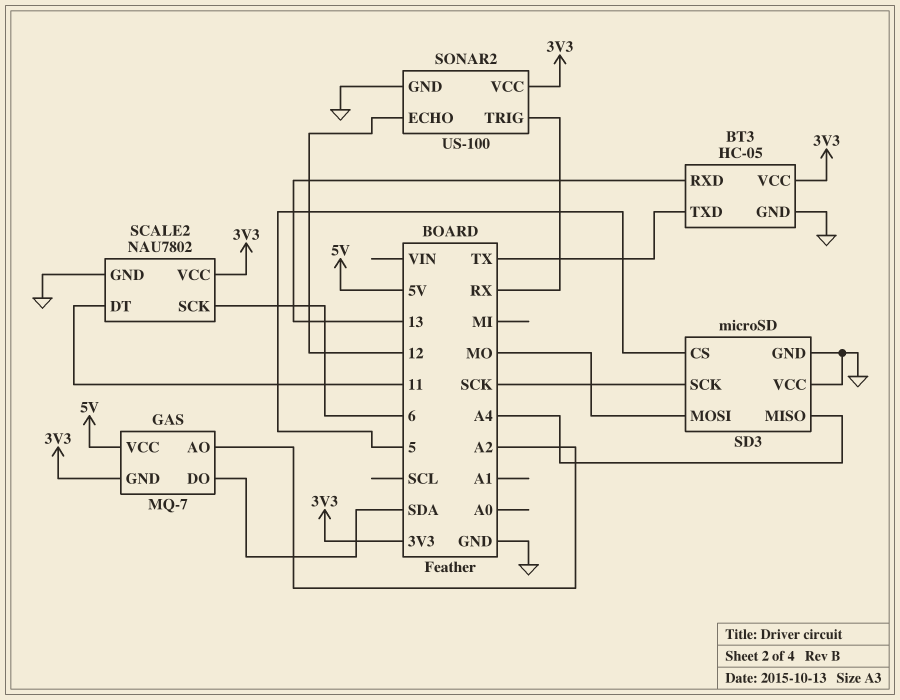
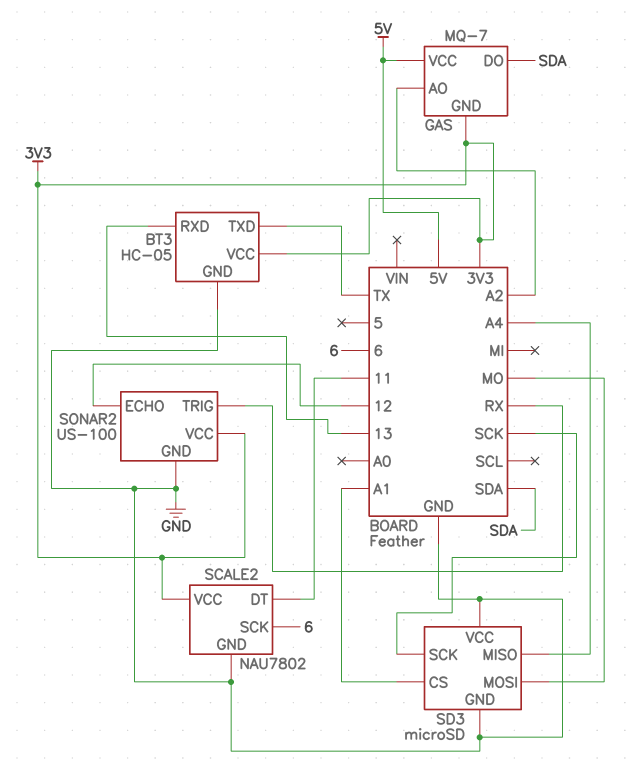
SD3 pin CS: 5 -> A1

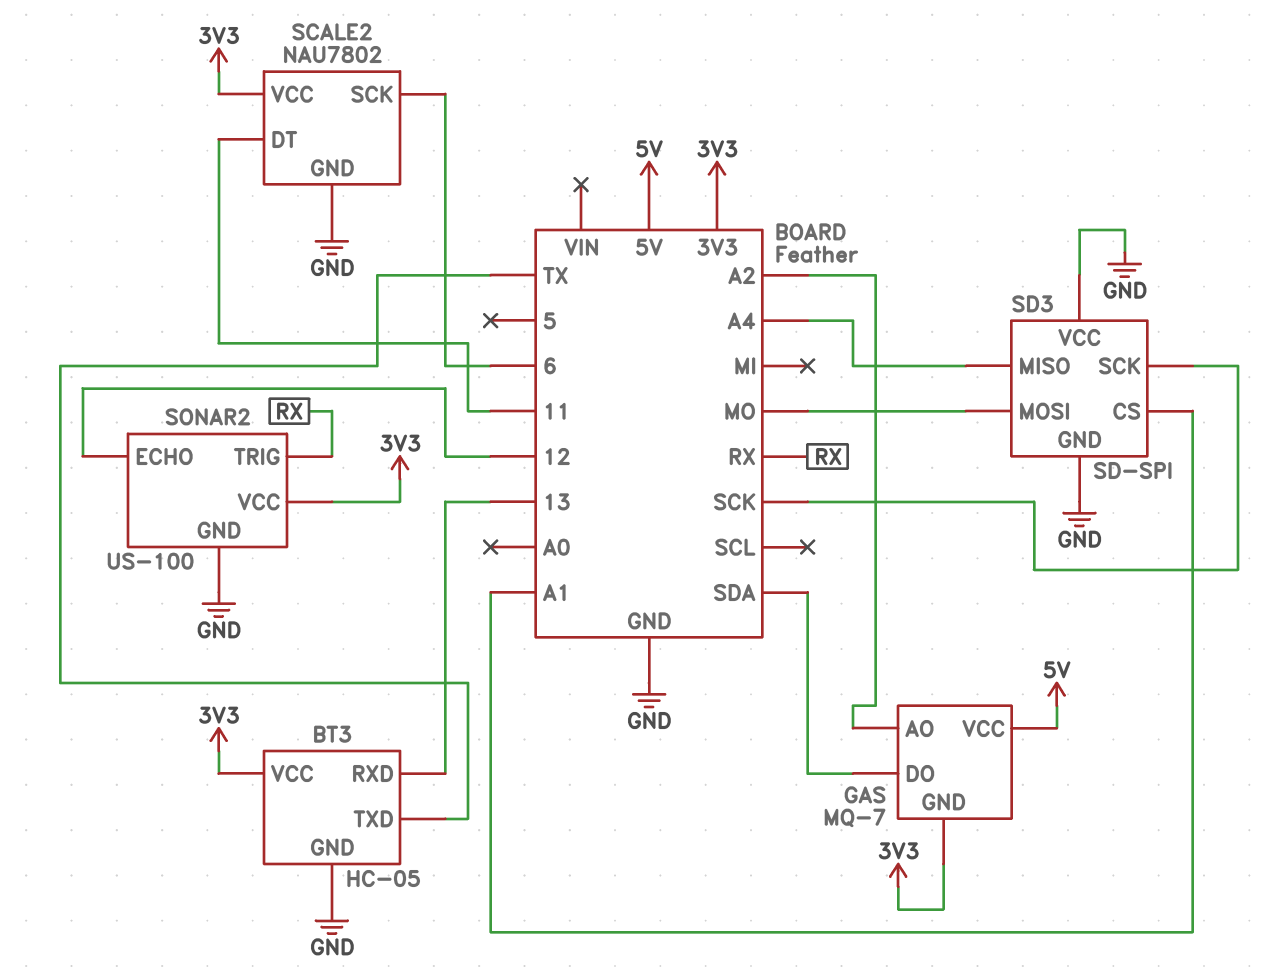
SD3: microSD -> SD-SPI

